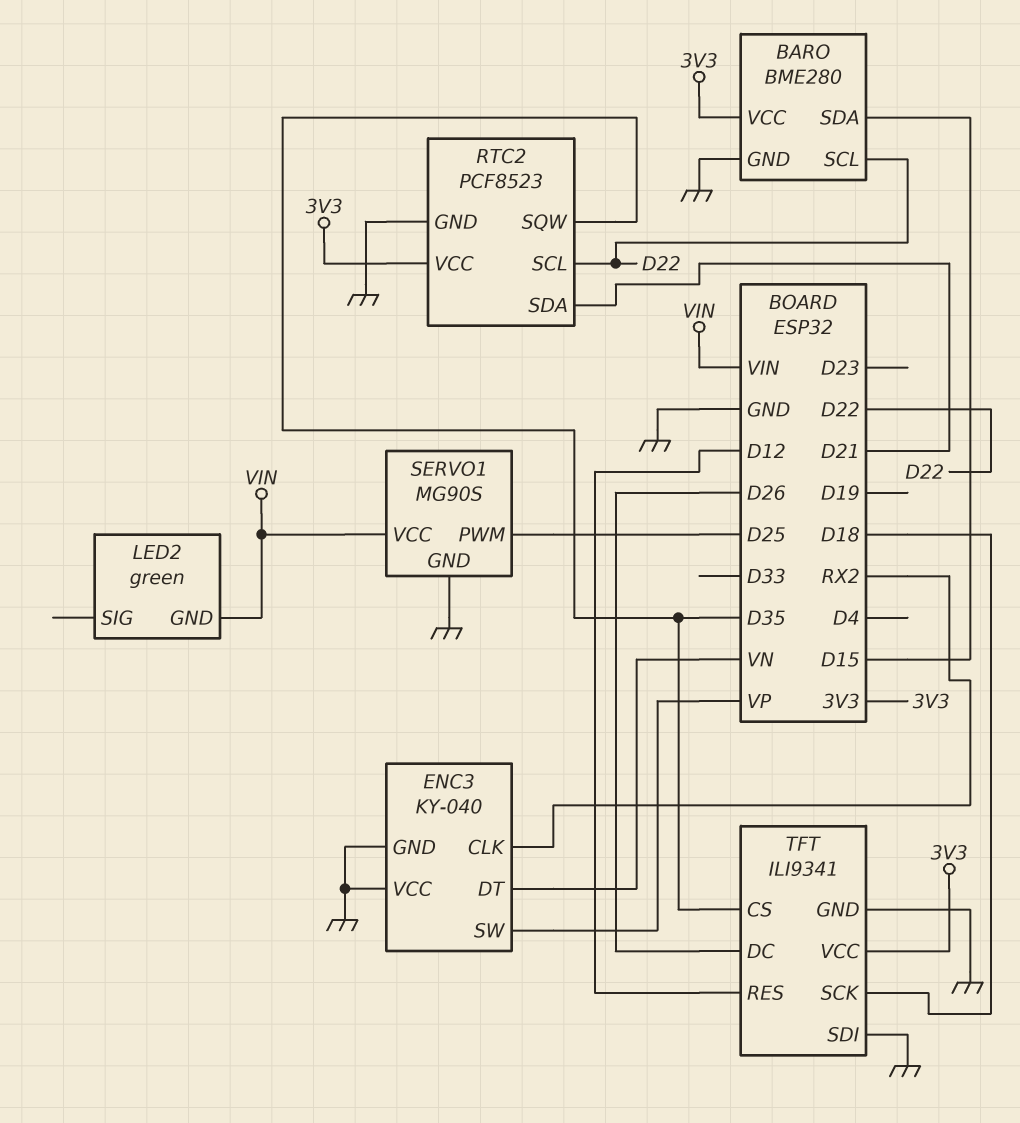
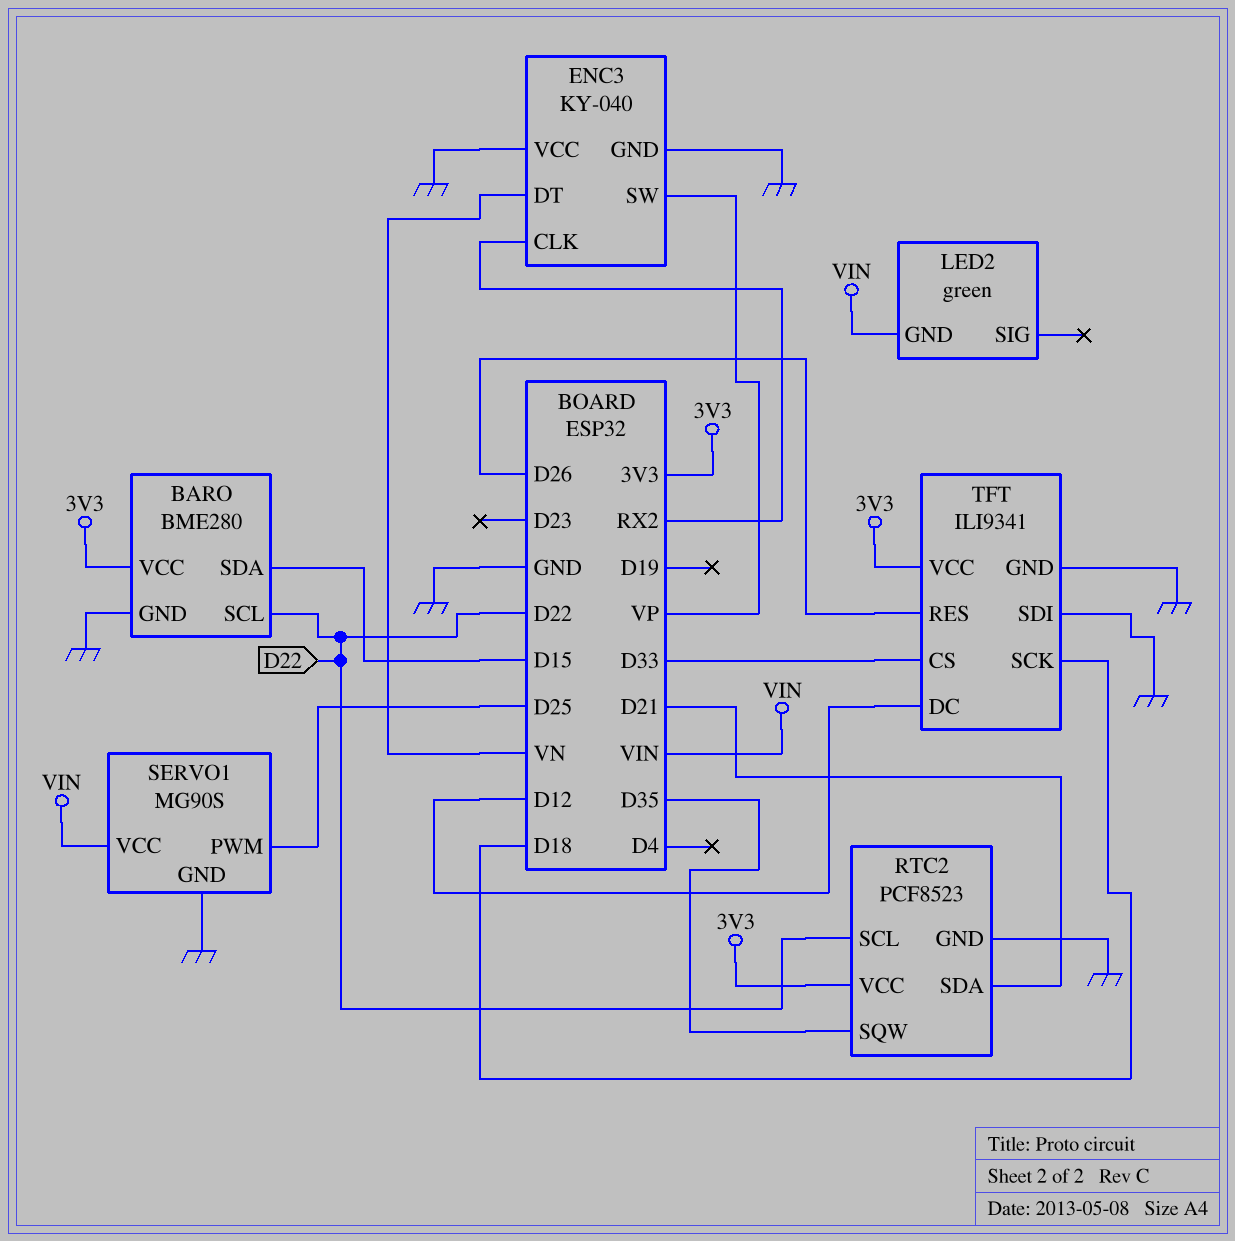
TFT pin CS: D35 -> D33
TFT pin DC: D26 -> D12
TFT pin RES: D12 -> D26

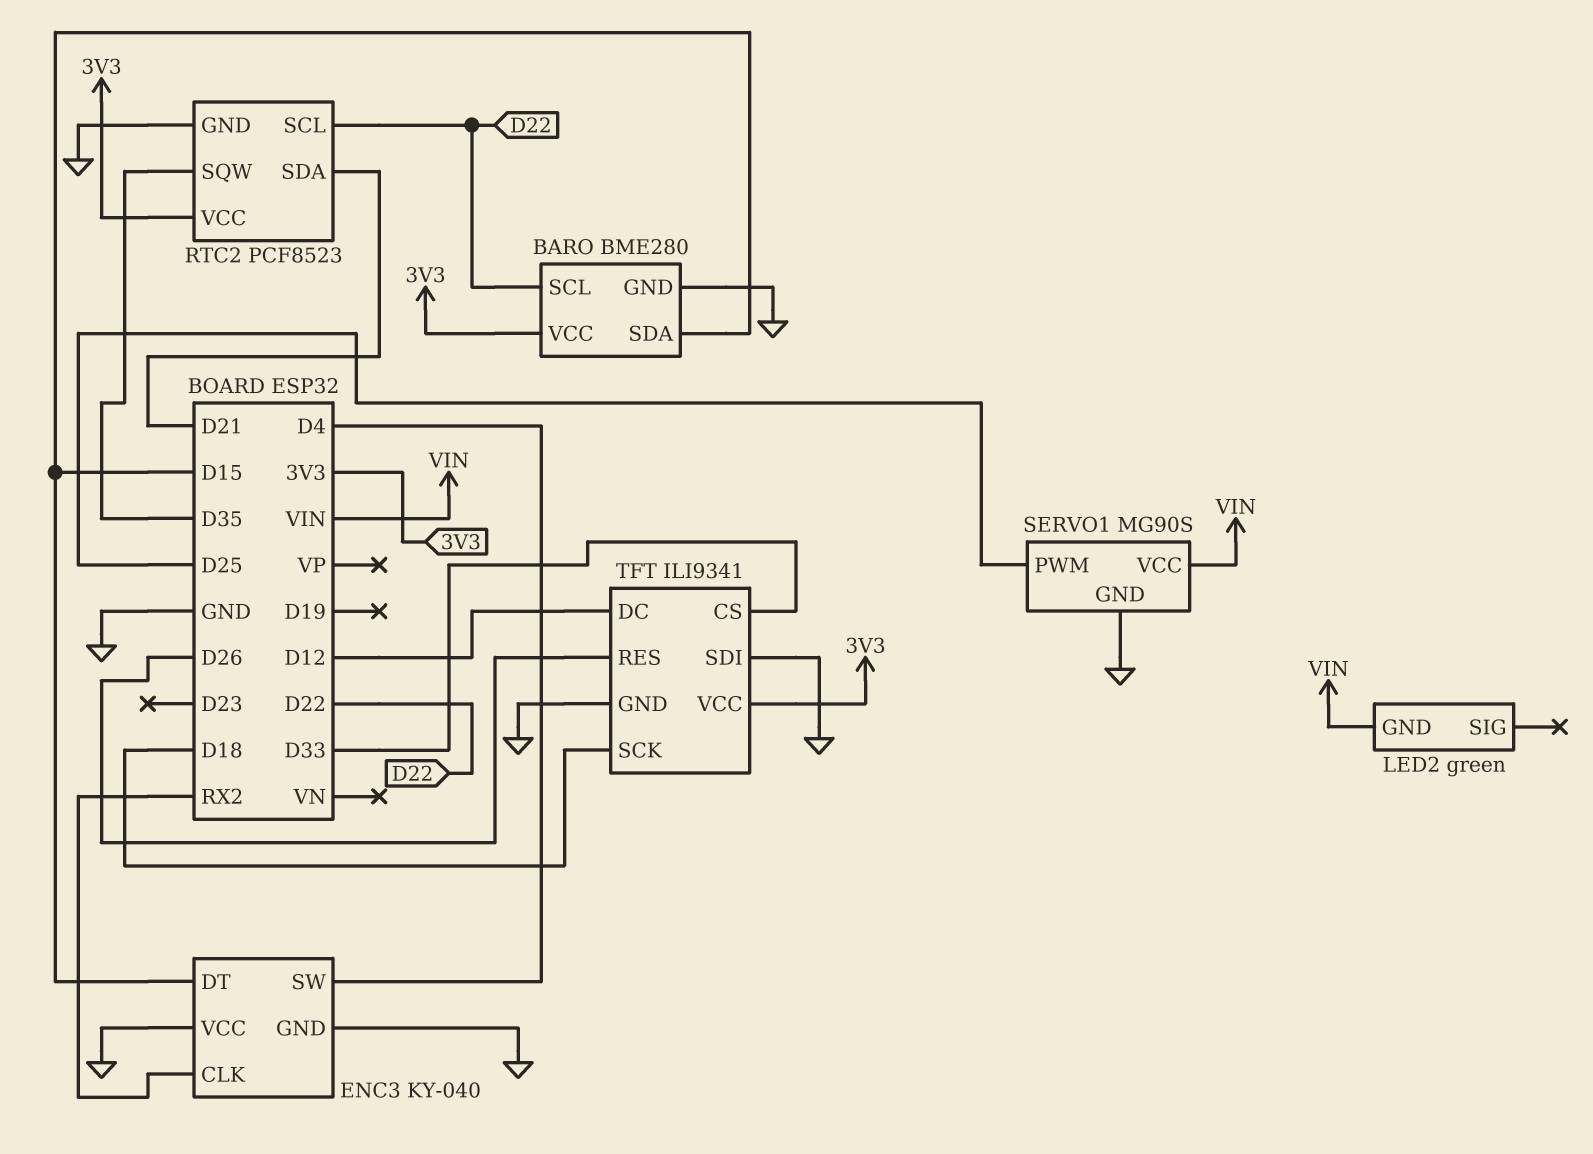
ENC3 pin DT: VN -> D15
ENC3 pin SW: VP -> D4

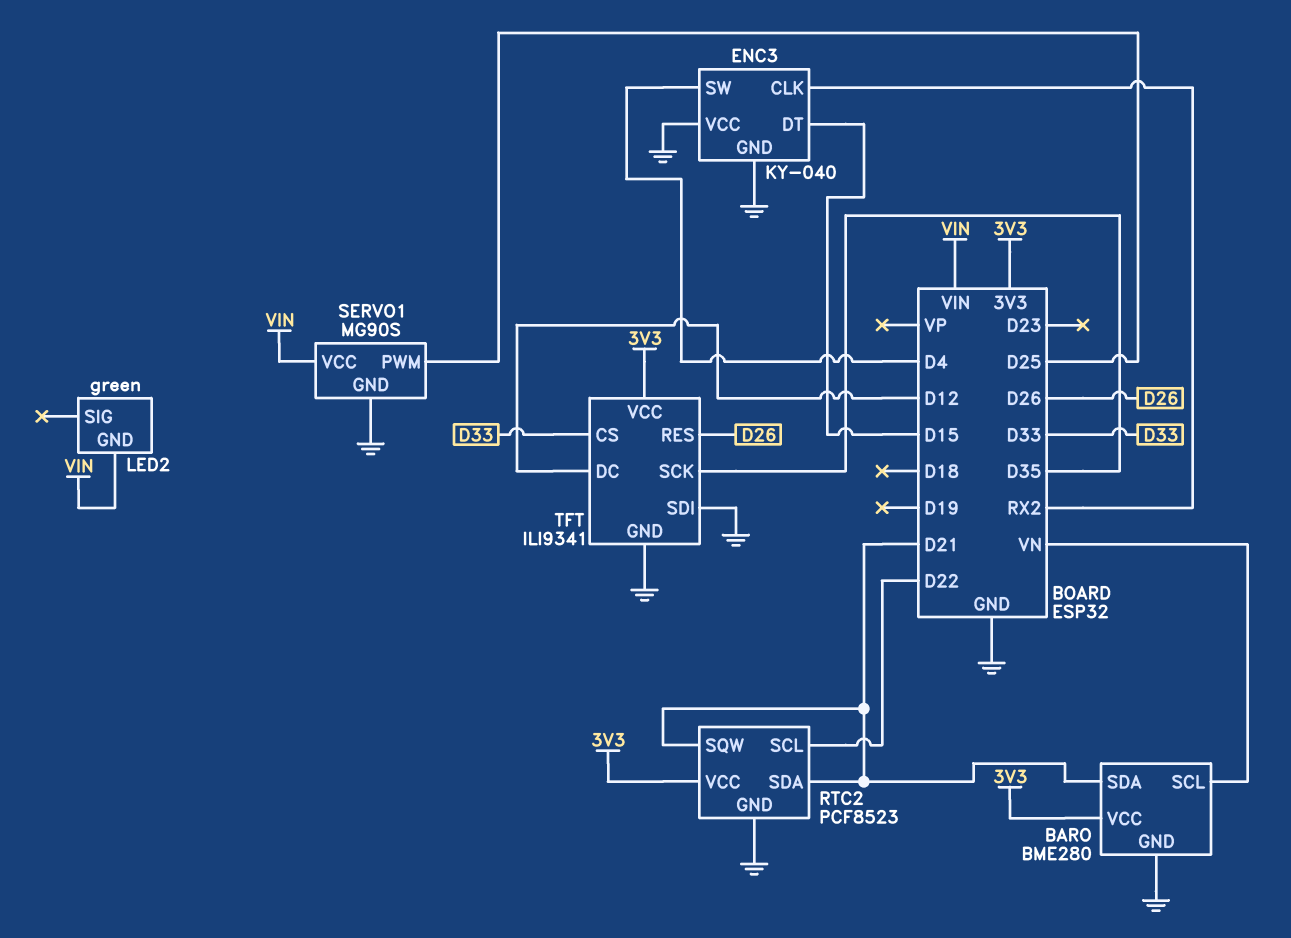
BARO pin SCL: D22 -> VN
BARO pin SDA: D15 -> D21
RTC2 pin SQW: D35 -> D21
TFT pin SCK: D18 -> D35

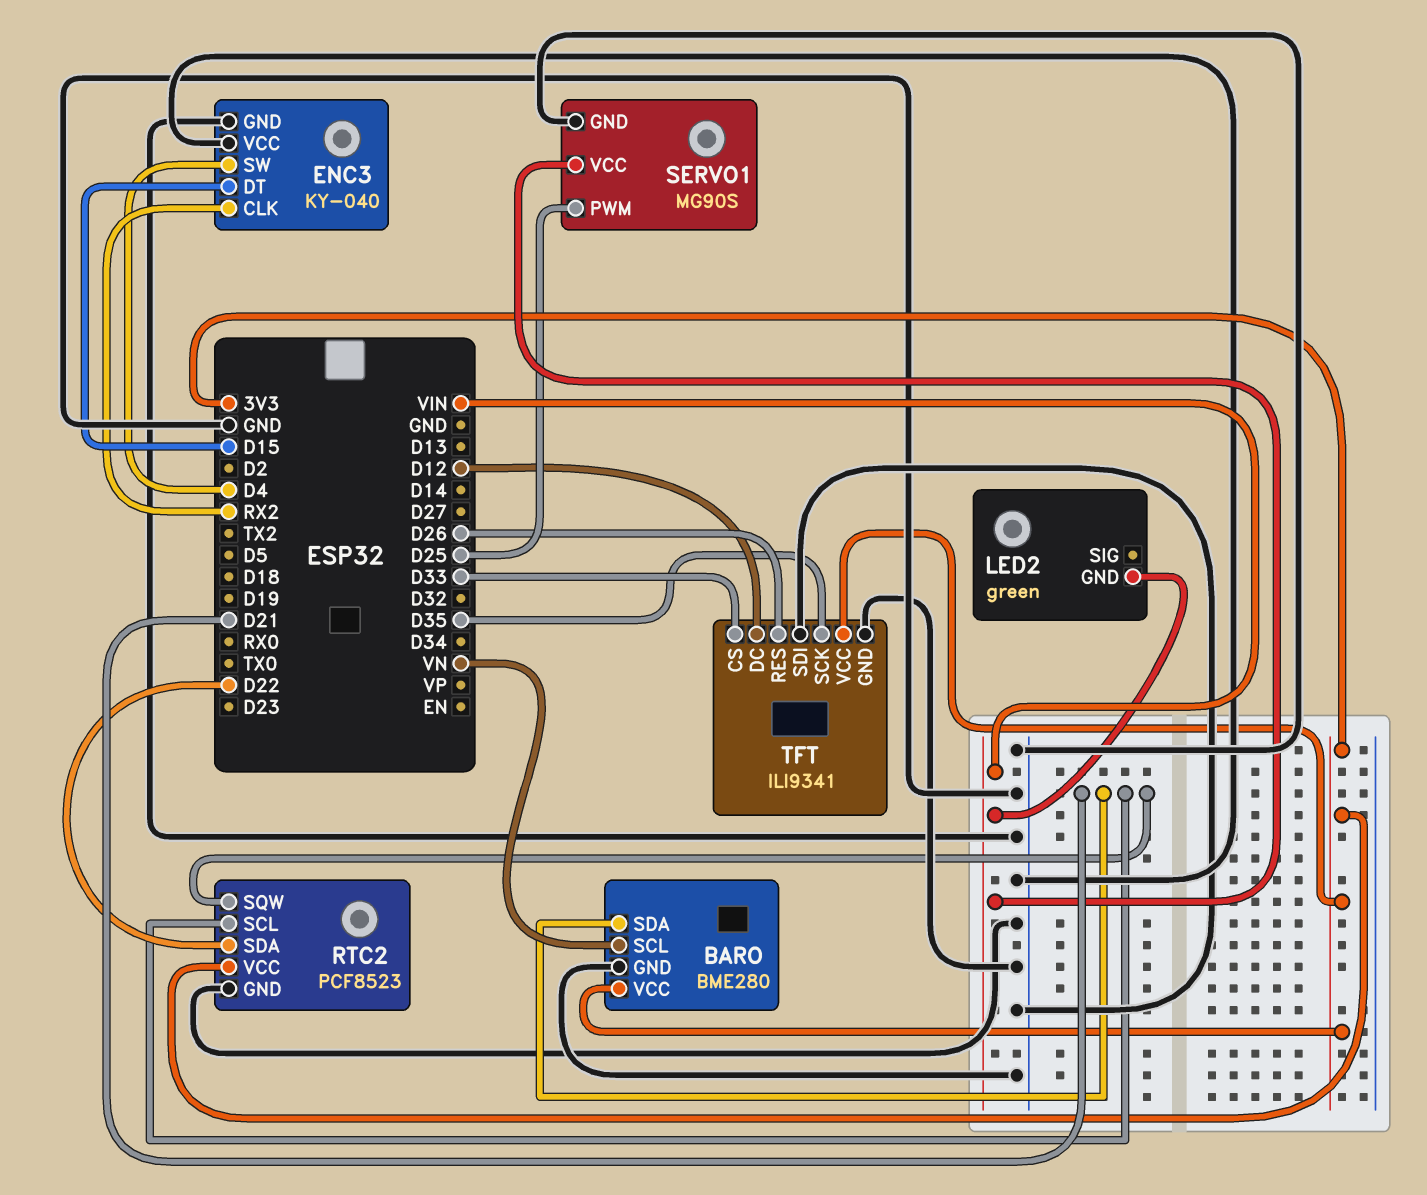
RTC2 pin SCL: D22 -> D21
RTC2 pin SDA: D21 -> D22

